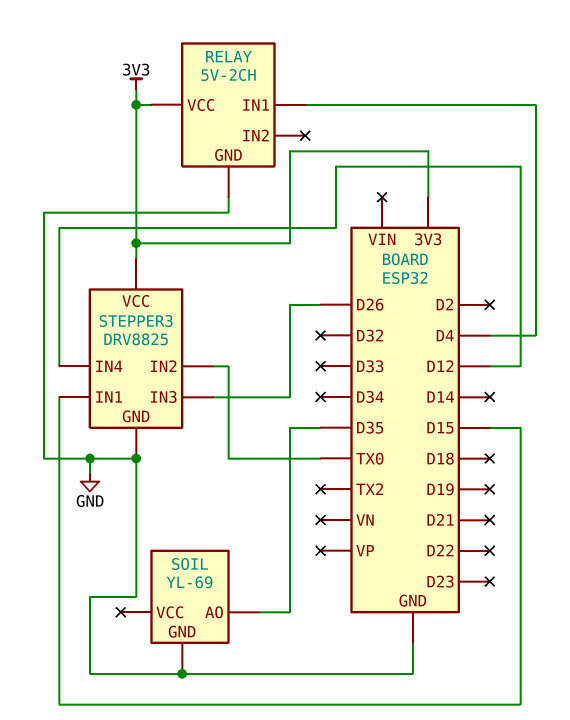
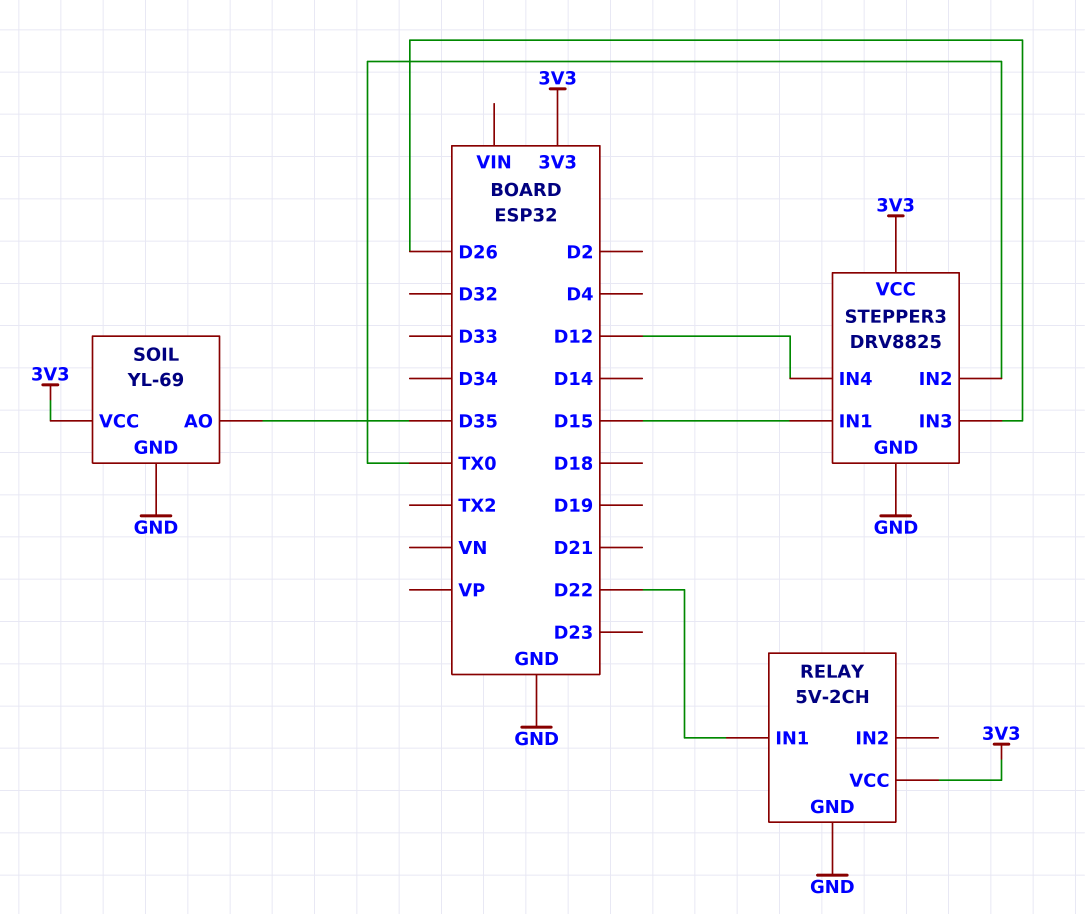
RELAY pin IN1: D4 -> D22
SOIL pin VCC: none -> 3V3

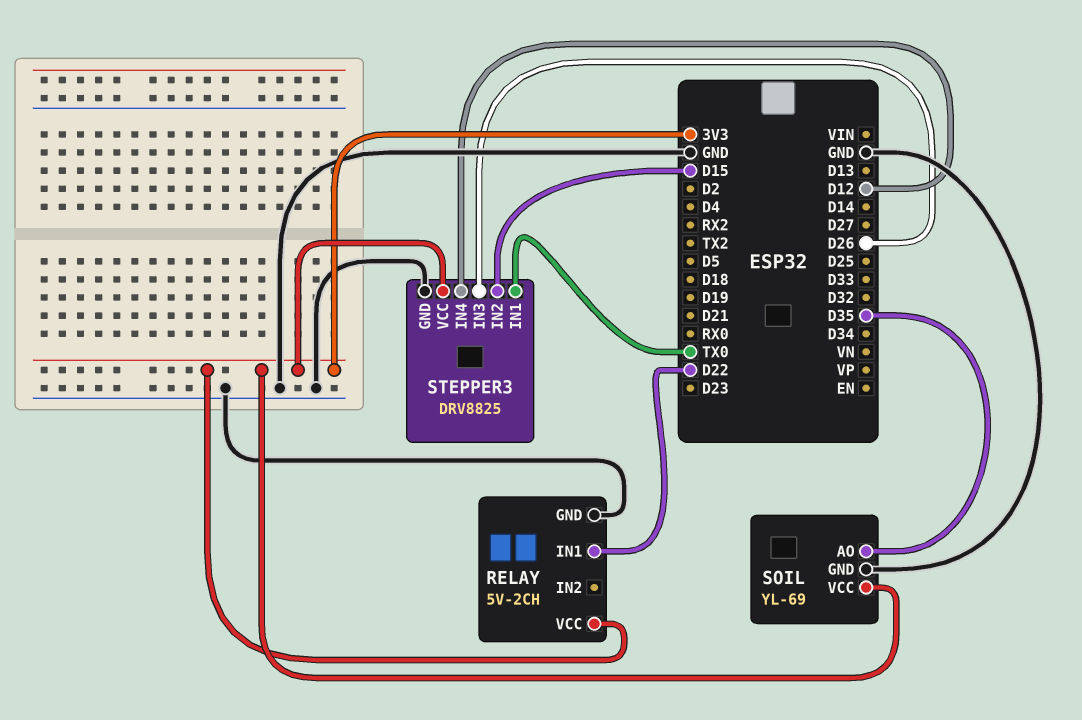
STEPPER3 pin IN1: D15 -> TX0
STEPPER3 pin IN2: TX0 -> D15

